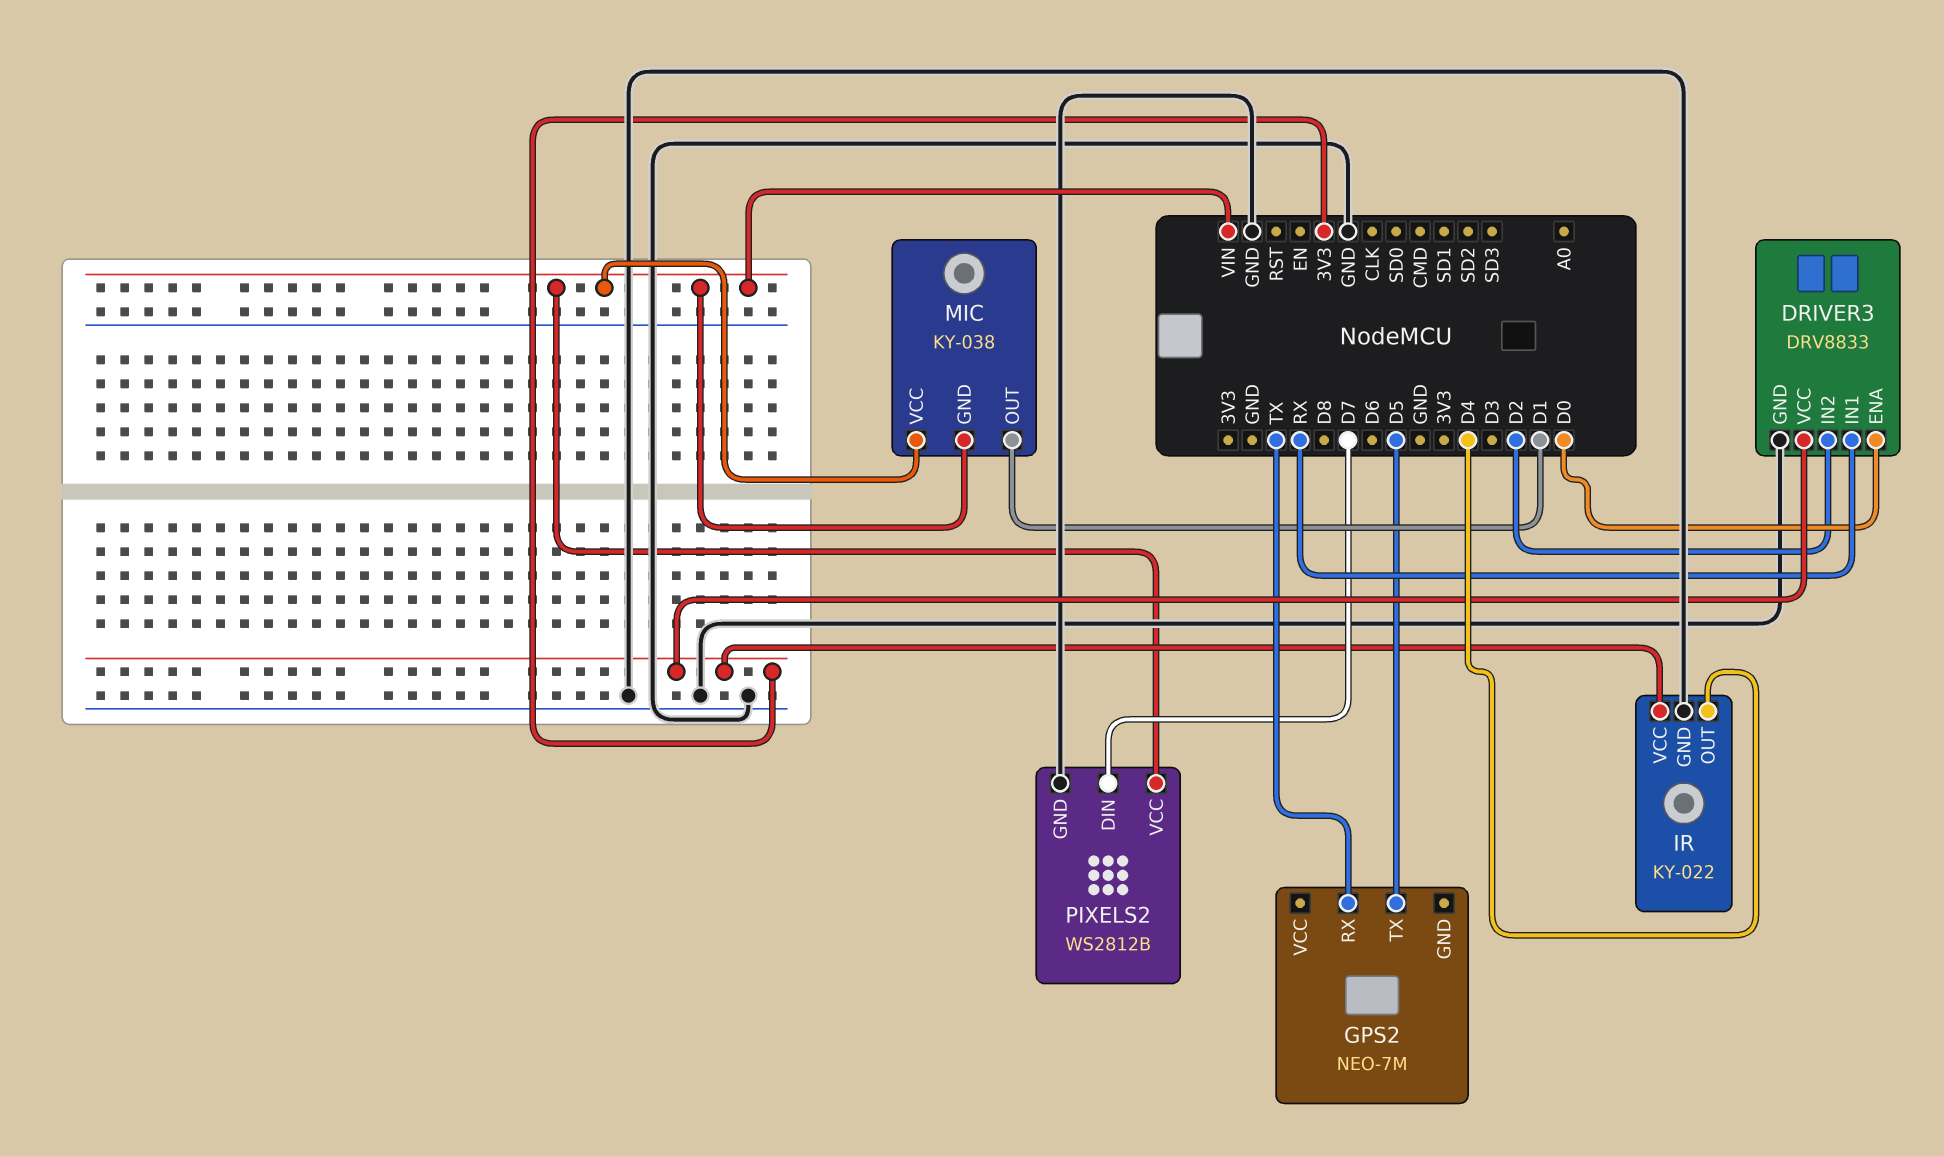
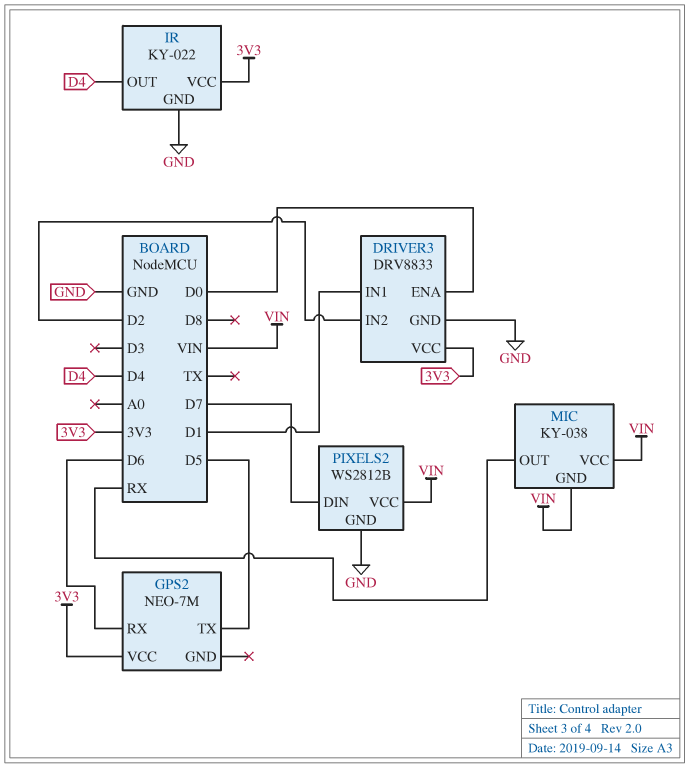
DRIVER3 pin IN1: RX -> D1
GPS2 pin RX: TX -> D6
GPS2 pin VCC: none -> 3V3
MIC pin OUT: D1 -> RX

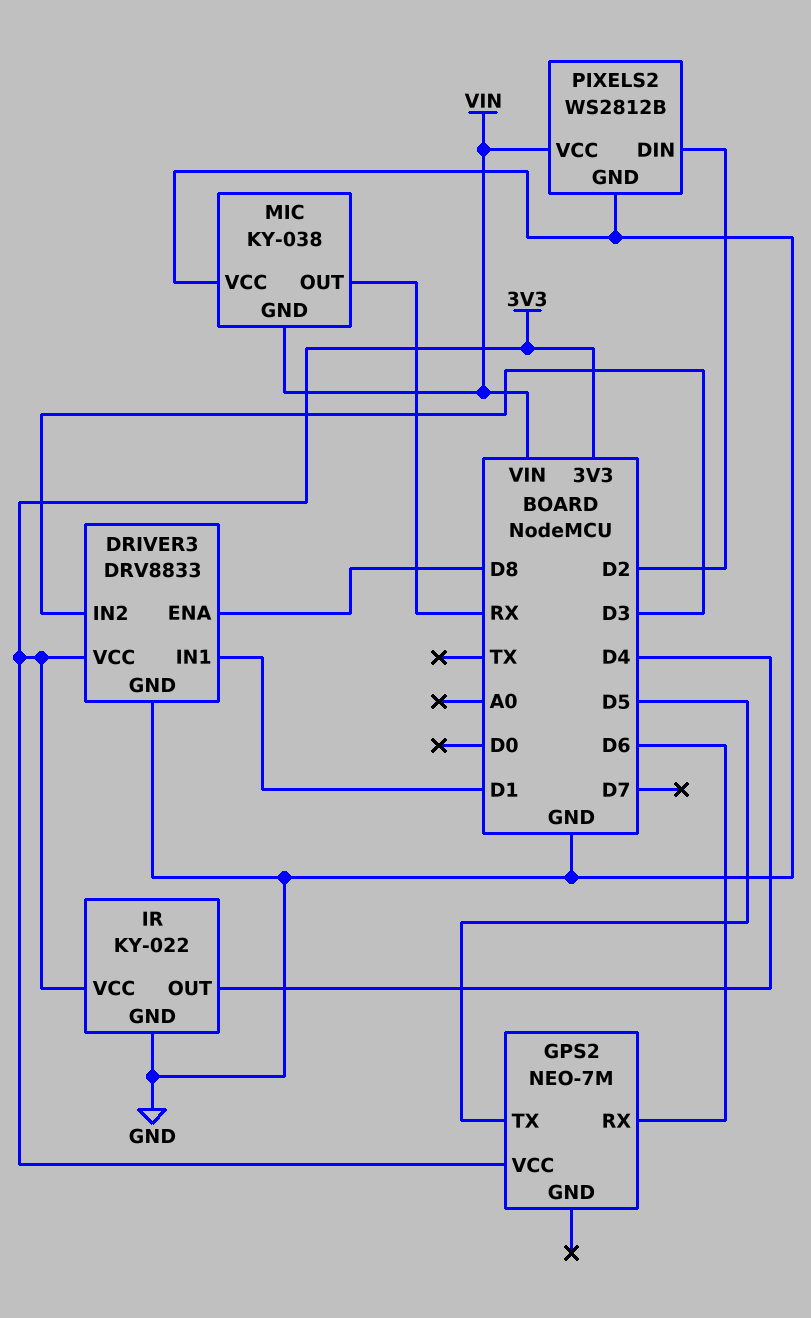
DRIVER3 pin ENA: D0 -> D8
DRIVER3 pin IN2: D2 -> D3
MIC pin VCC: VIN -> GND
PIXELS2 pin DIN: D7 -> D2

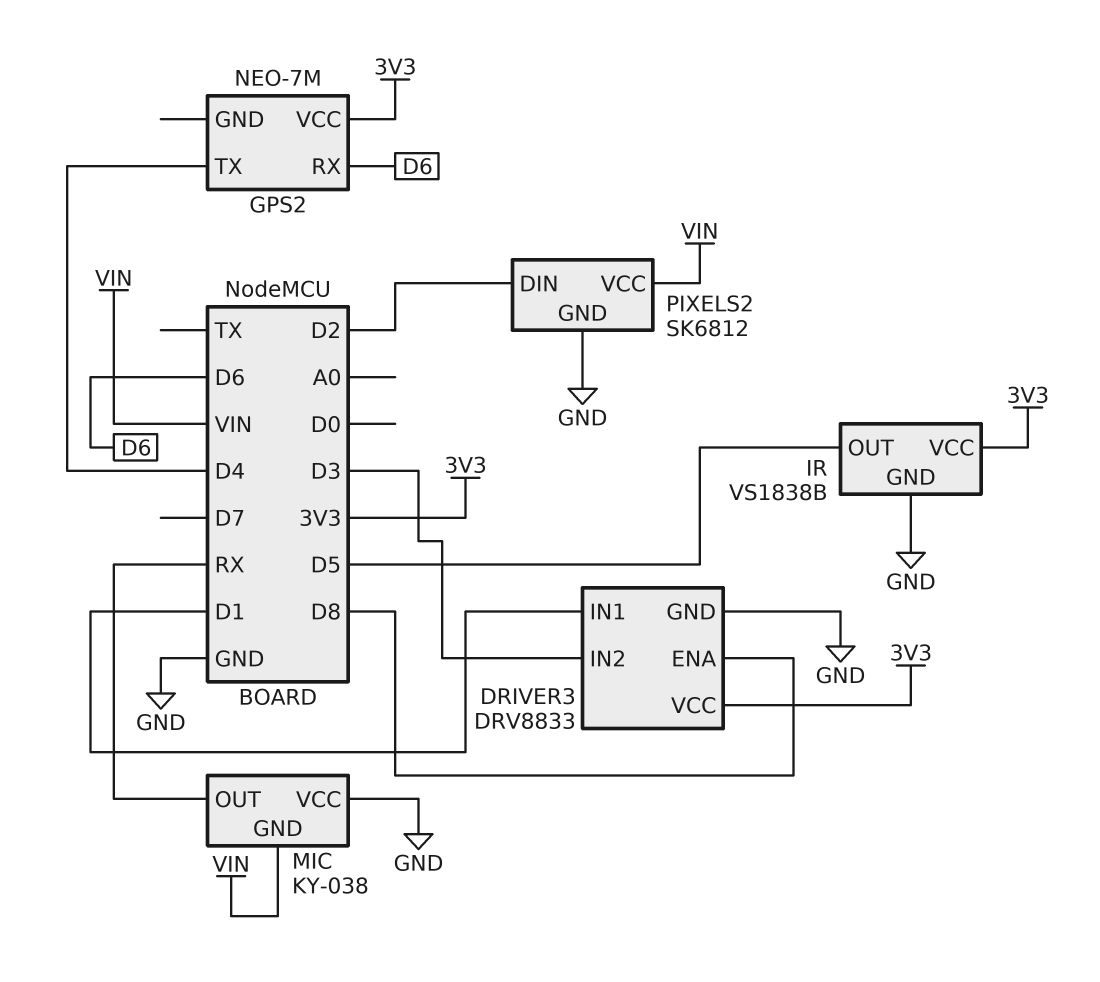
GPS2 pin TX: D5 -> D4
IR: KY-022 -> VS1838B
IR pin OUT: D4 -> D5
PIXELS2: WS2812B -> SK6812

